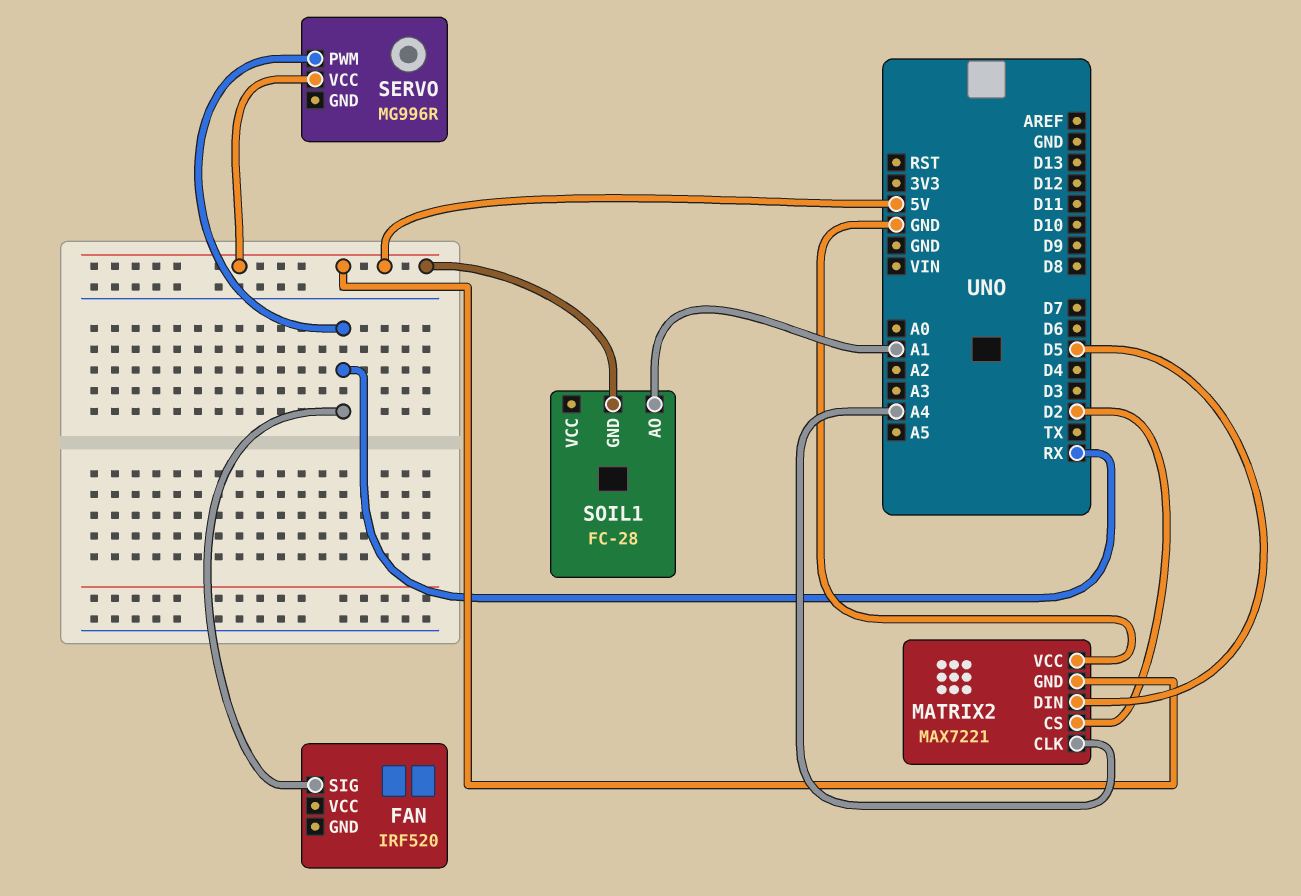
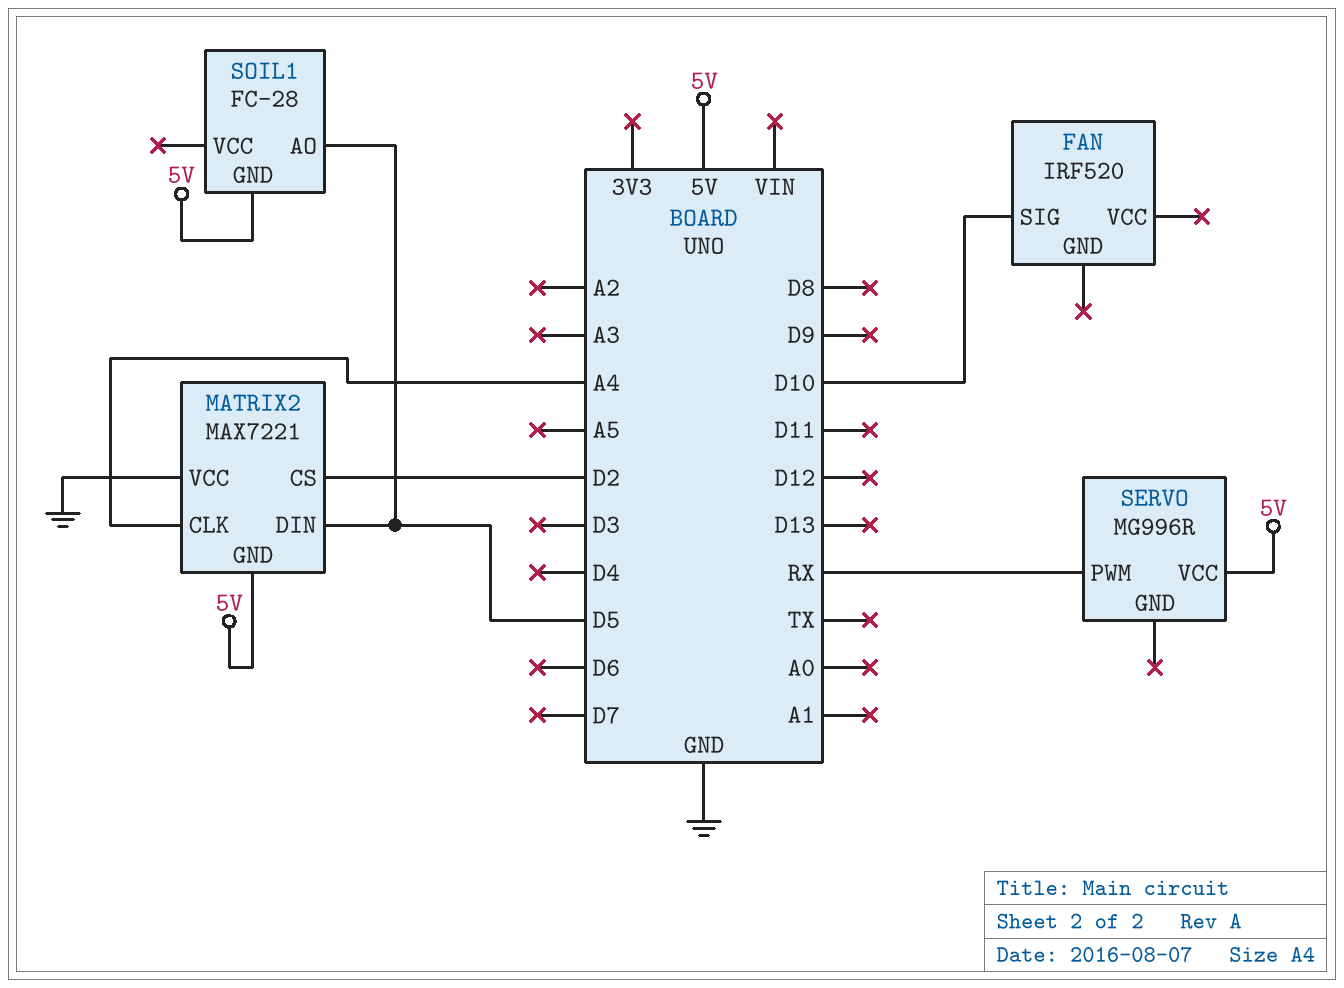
FAN pin SIG: RX -> D10
SOIL1 pin AO: A1 -> D5

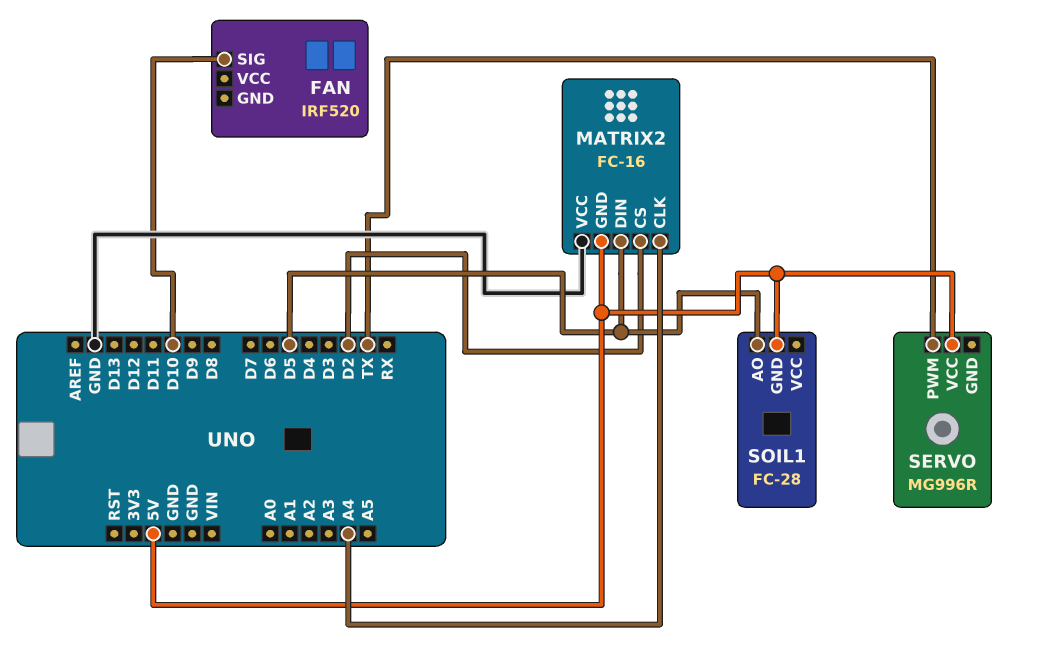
MATRIX2: MAX7221 -> FC-16
SERVO pin PWM: RX -> TX

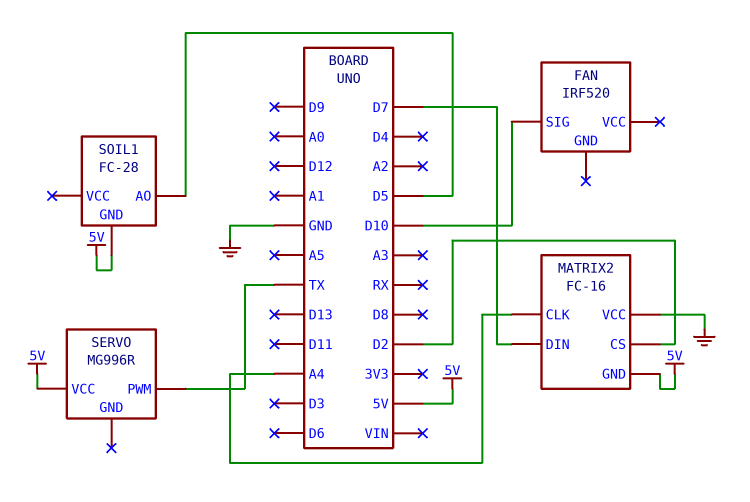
MATRIX2 pin DIN: D5 -> D7

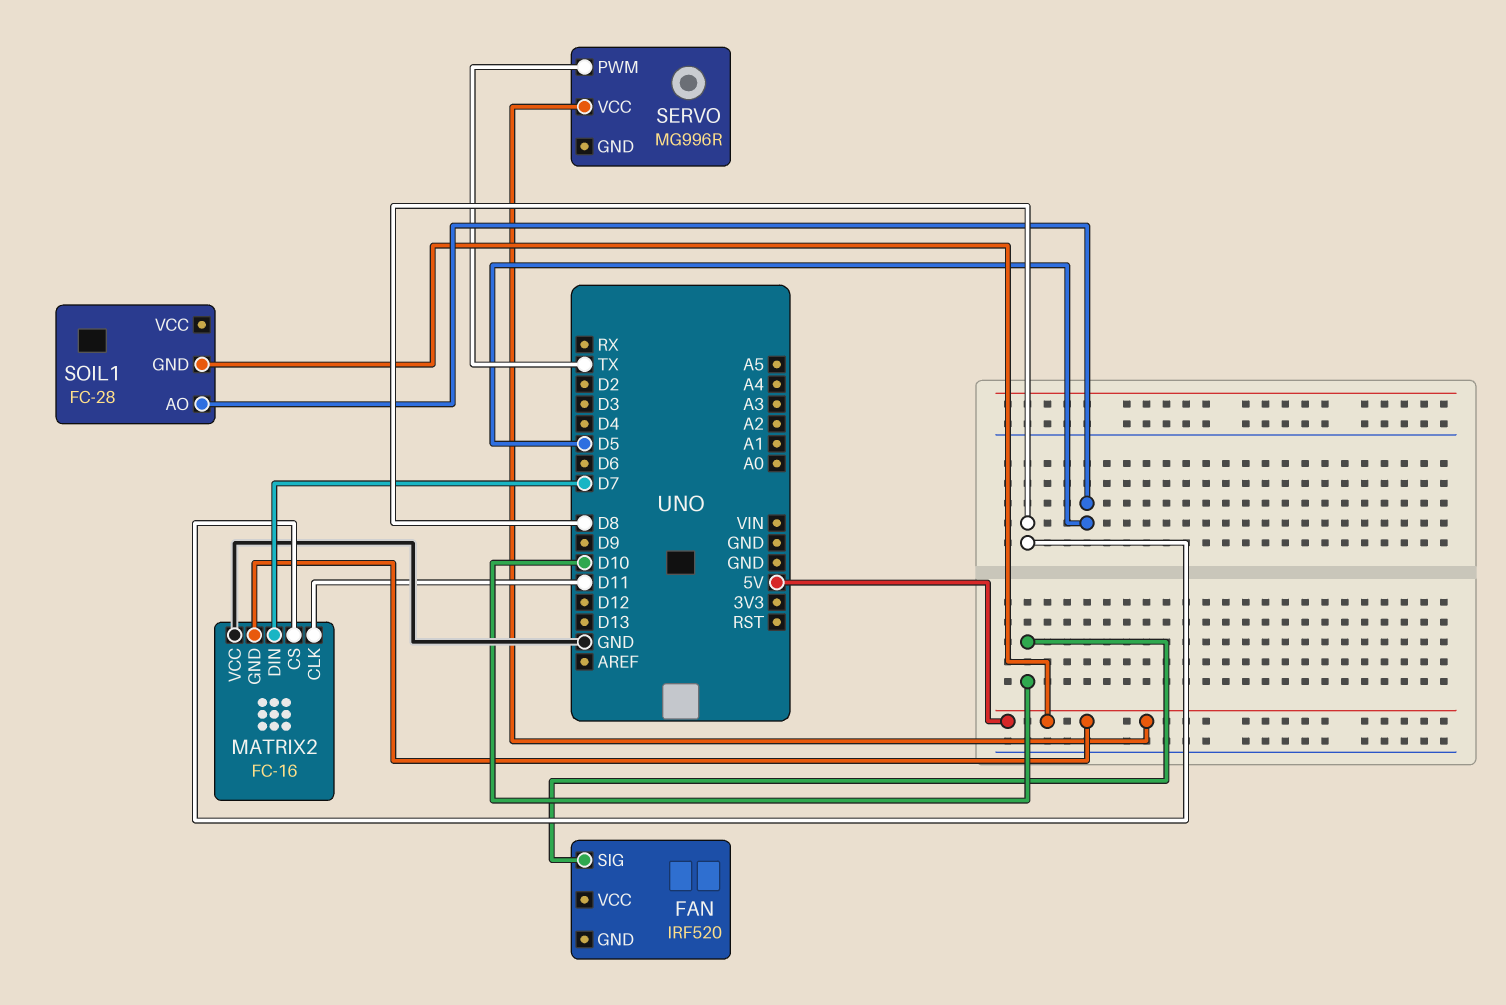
MATRIX2 pin CLK: A4 -> D11
MATRIX2 pin CS: D2 -> D8

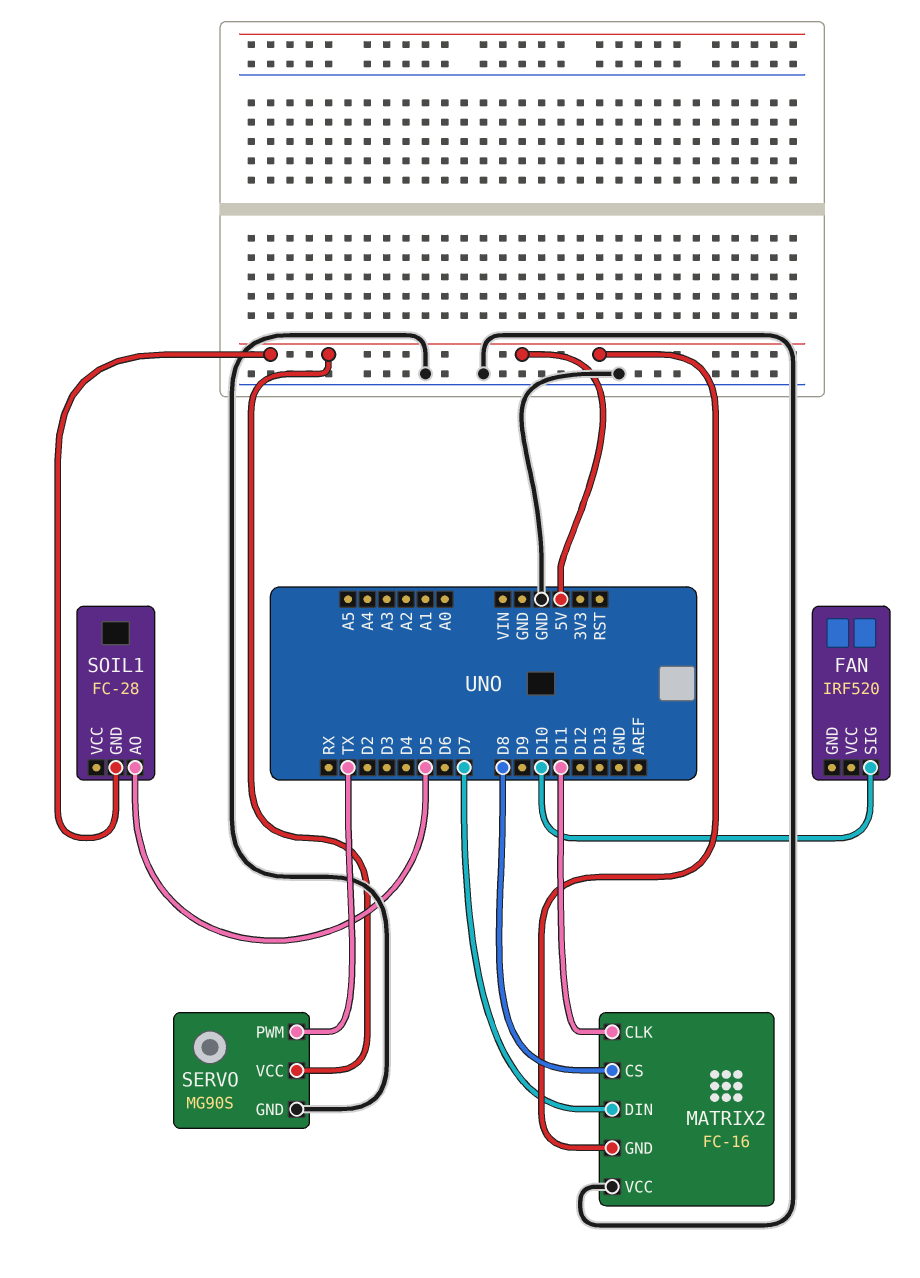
SERVO: MG996R -> MG90S
SERVO pin GND: none -> GND

